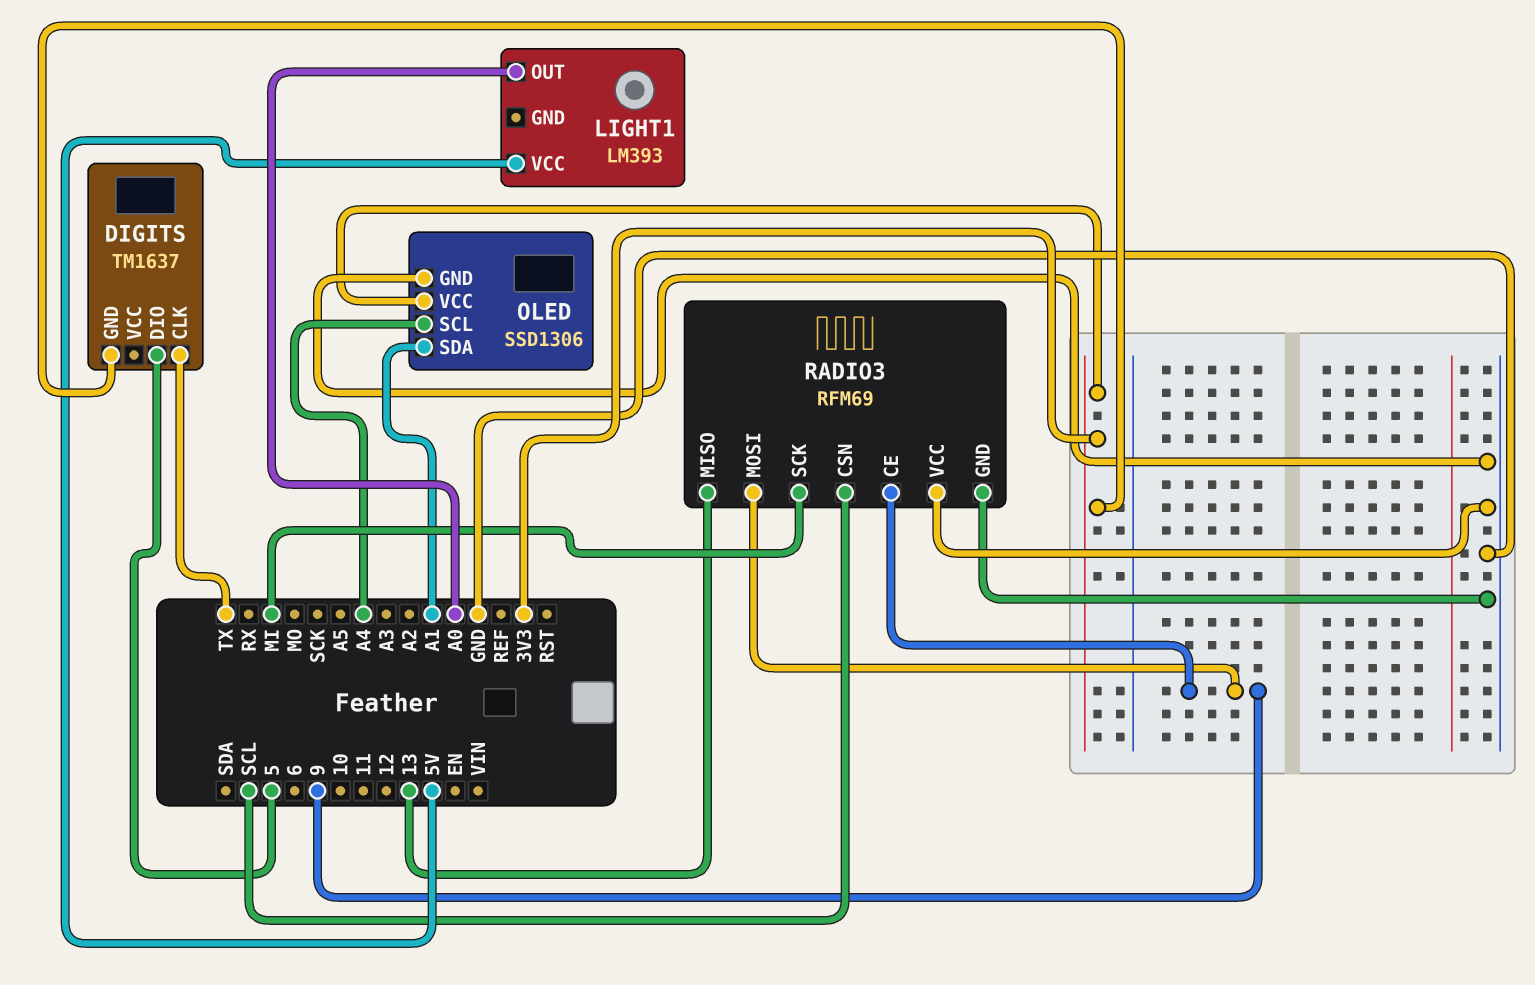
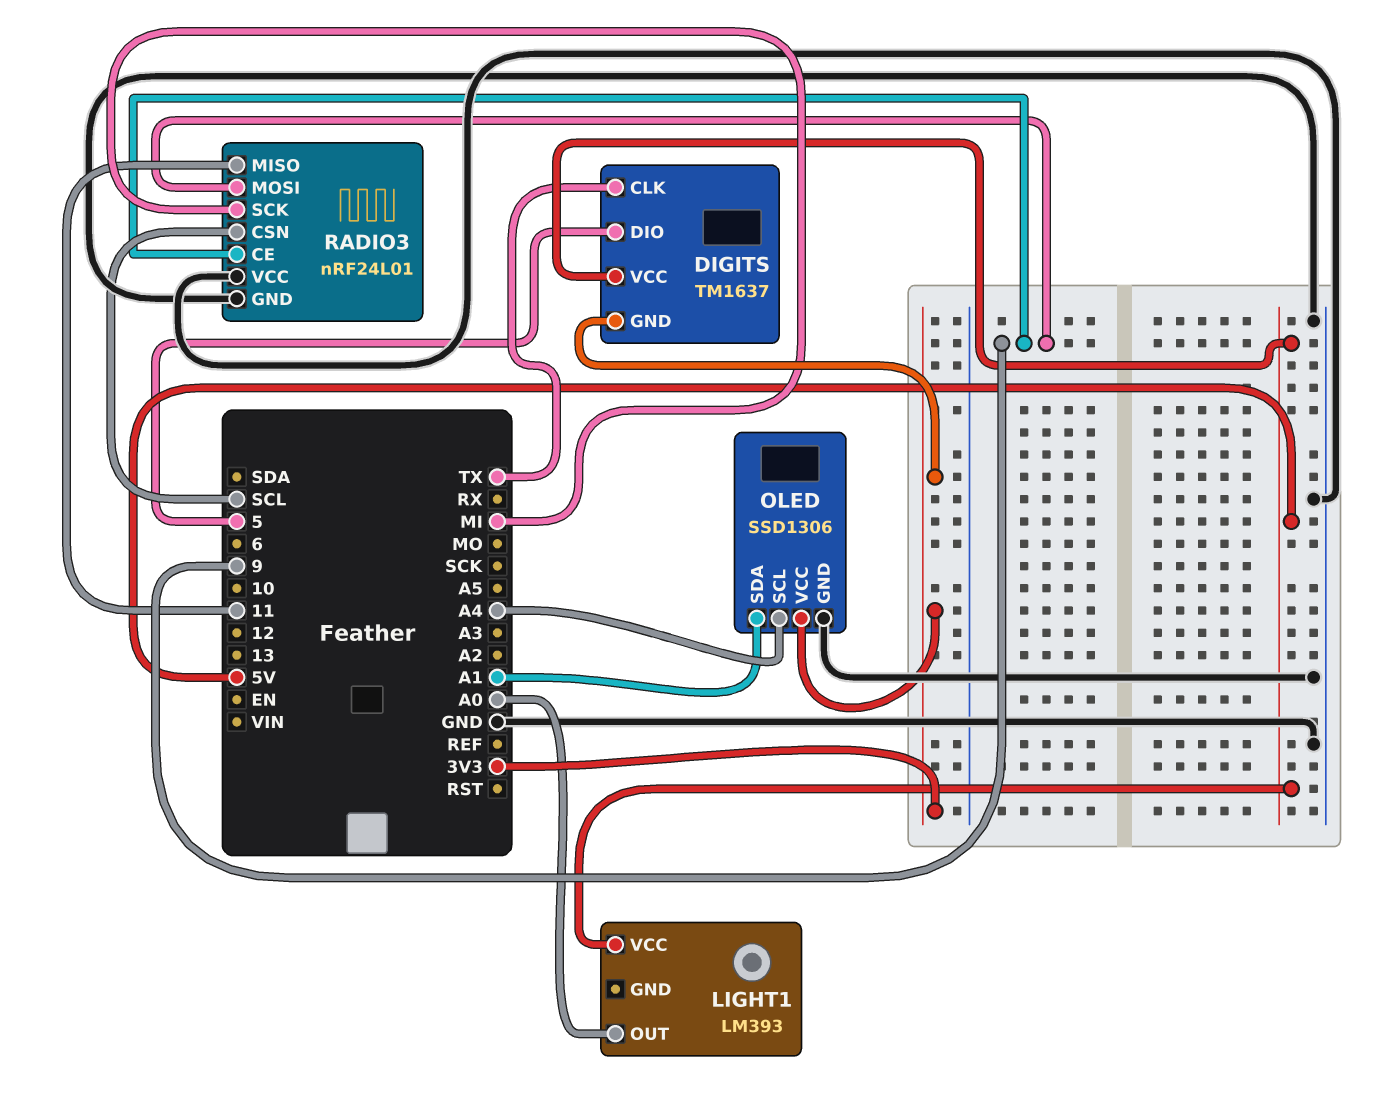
DIGITS pin VCC: none -> 5V
RADIO3: RFM69 -> nRF24L01
RADIO3 pin MISO: 13 -> 11

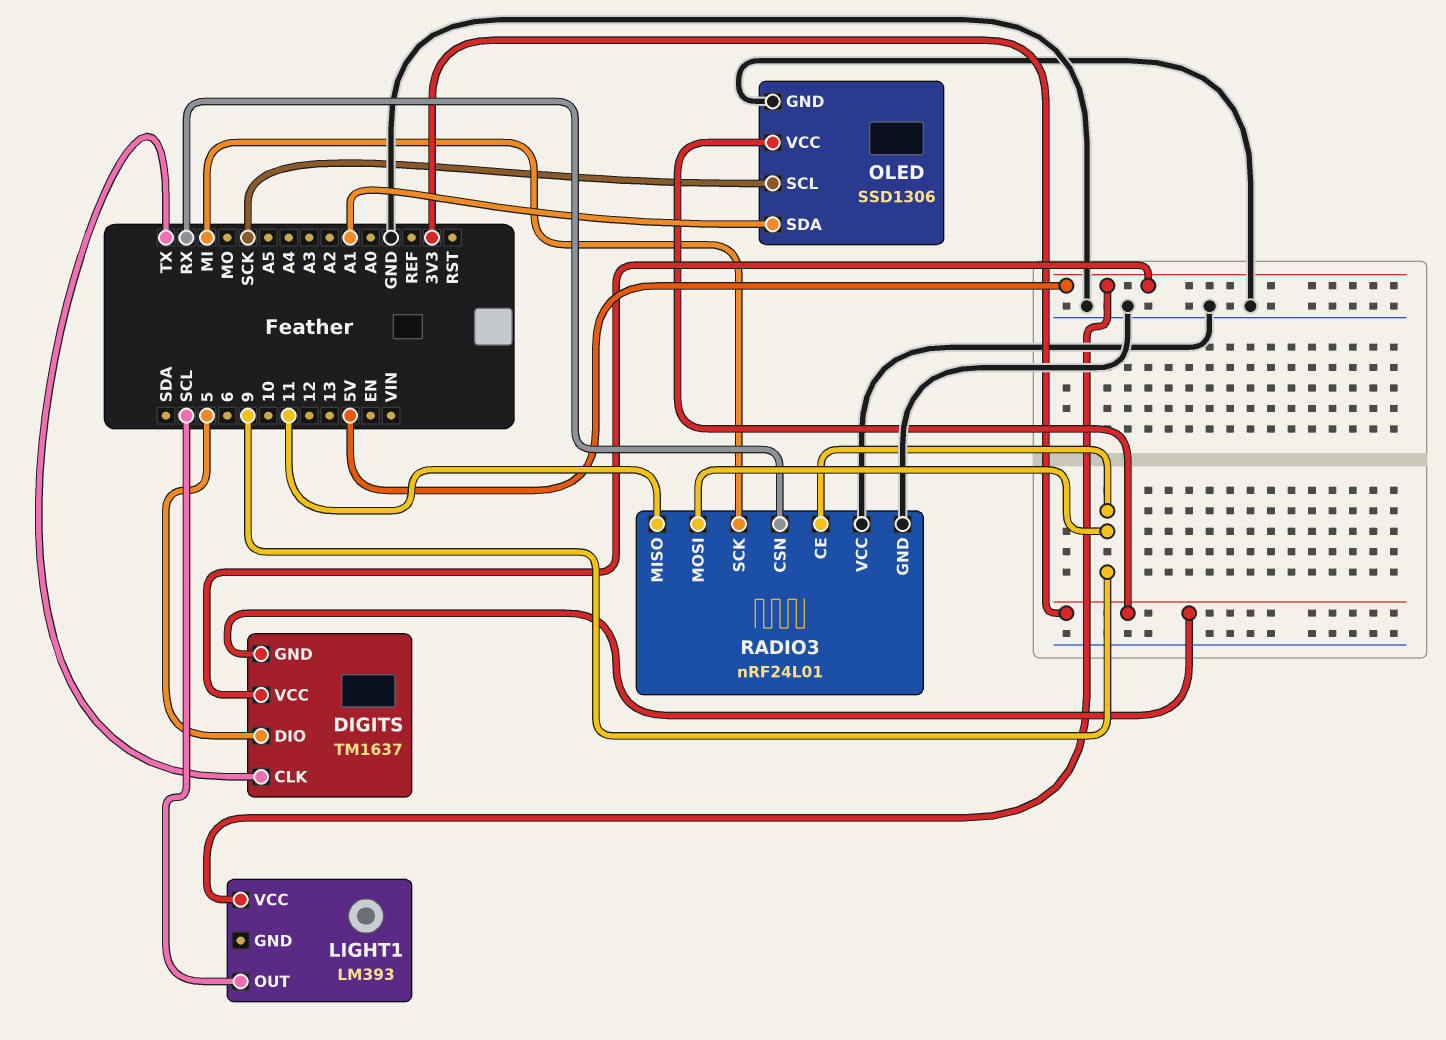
LIGHT1 pin OUT: A0 -> SCL
OLED pin SCL: A4 -> SCK
RADIO3 pin CSN: SCL -> RX

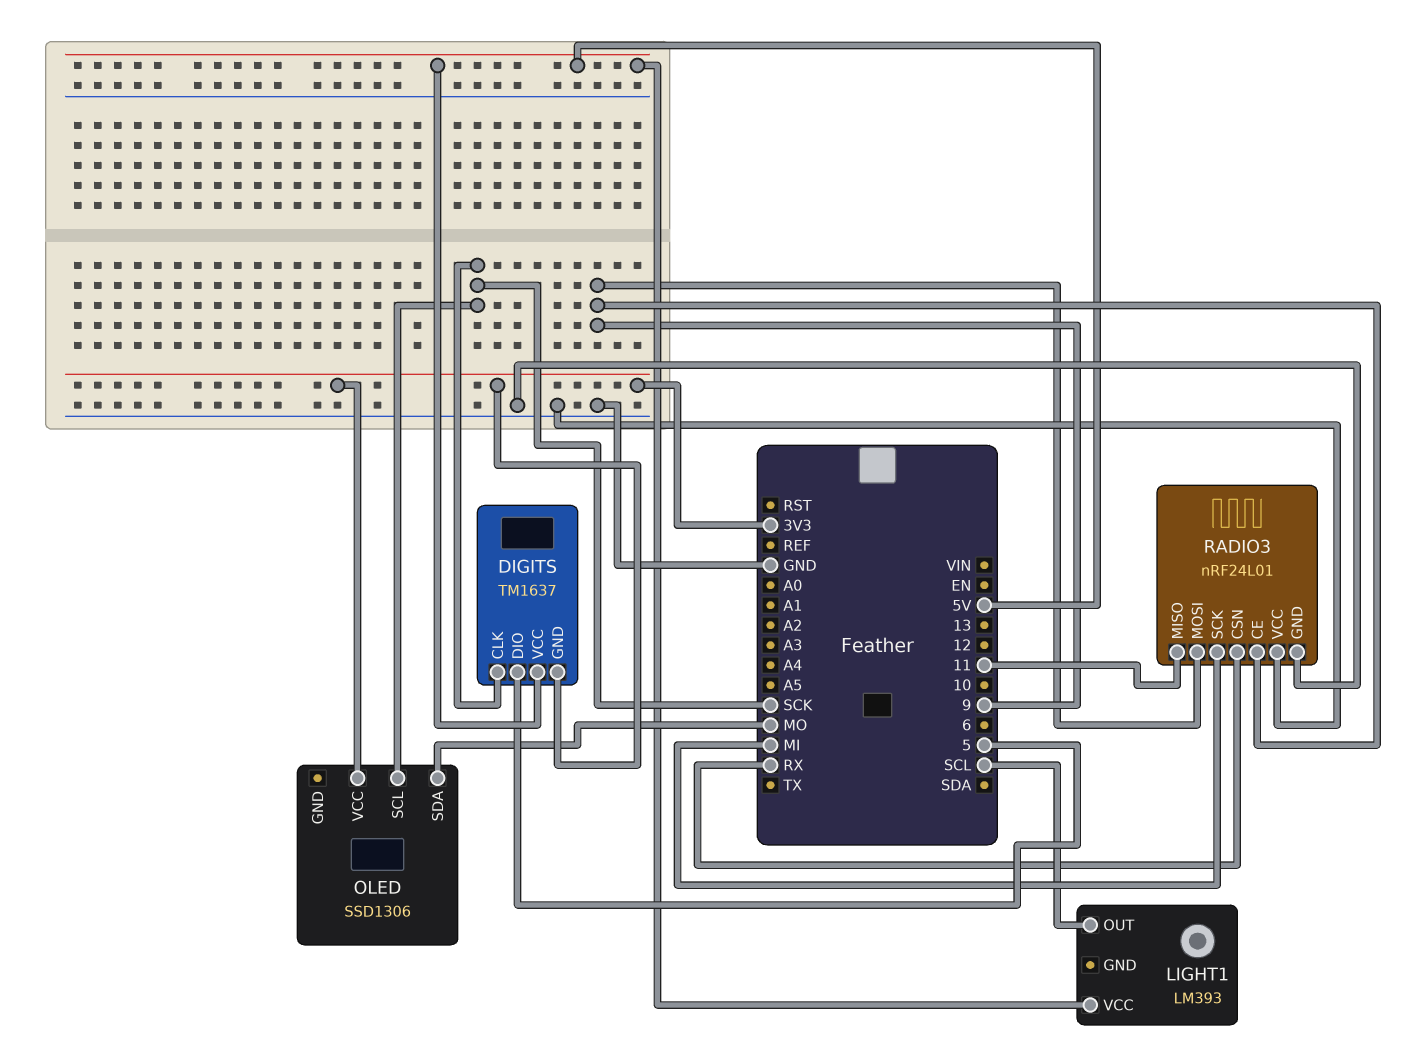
DIGITS pin CLK: TX -> SCK
OLED pin GND: GND -> none
OLED pin SDA: A1 -> MO

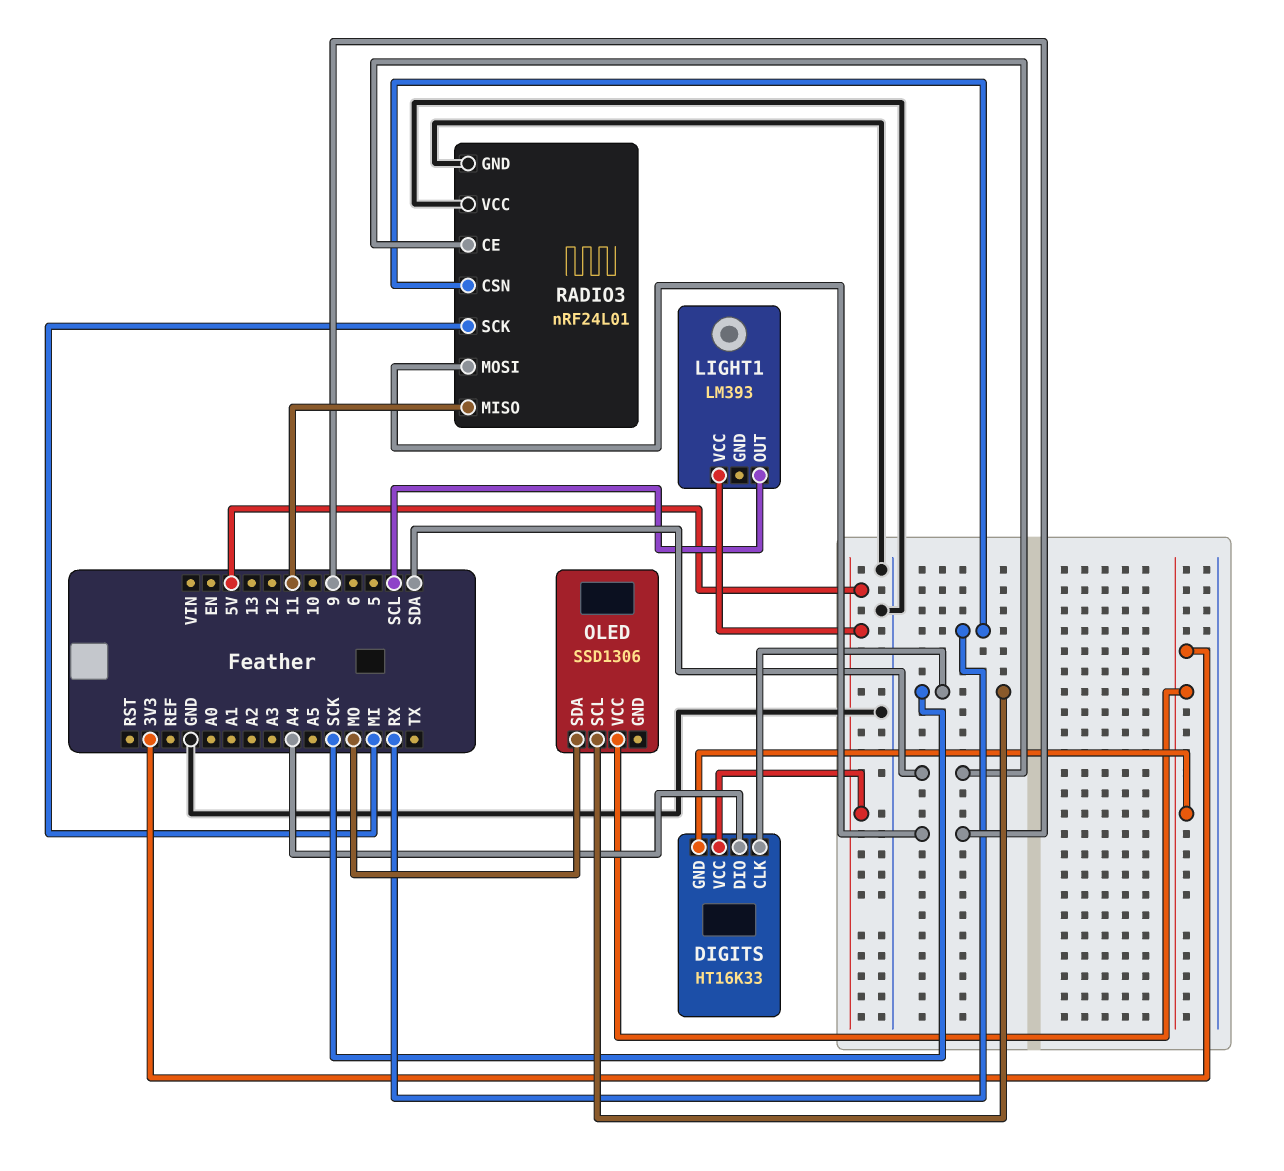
DIGITS: TM1637 -> HT16K33
DIGITS pin DIO: 5 -> A4
RADIO3 pin CE: 9 -> SDA

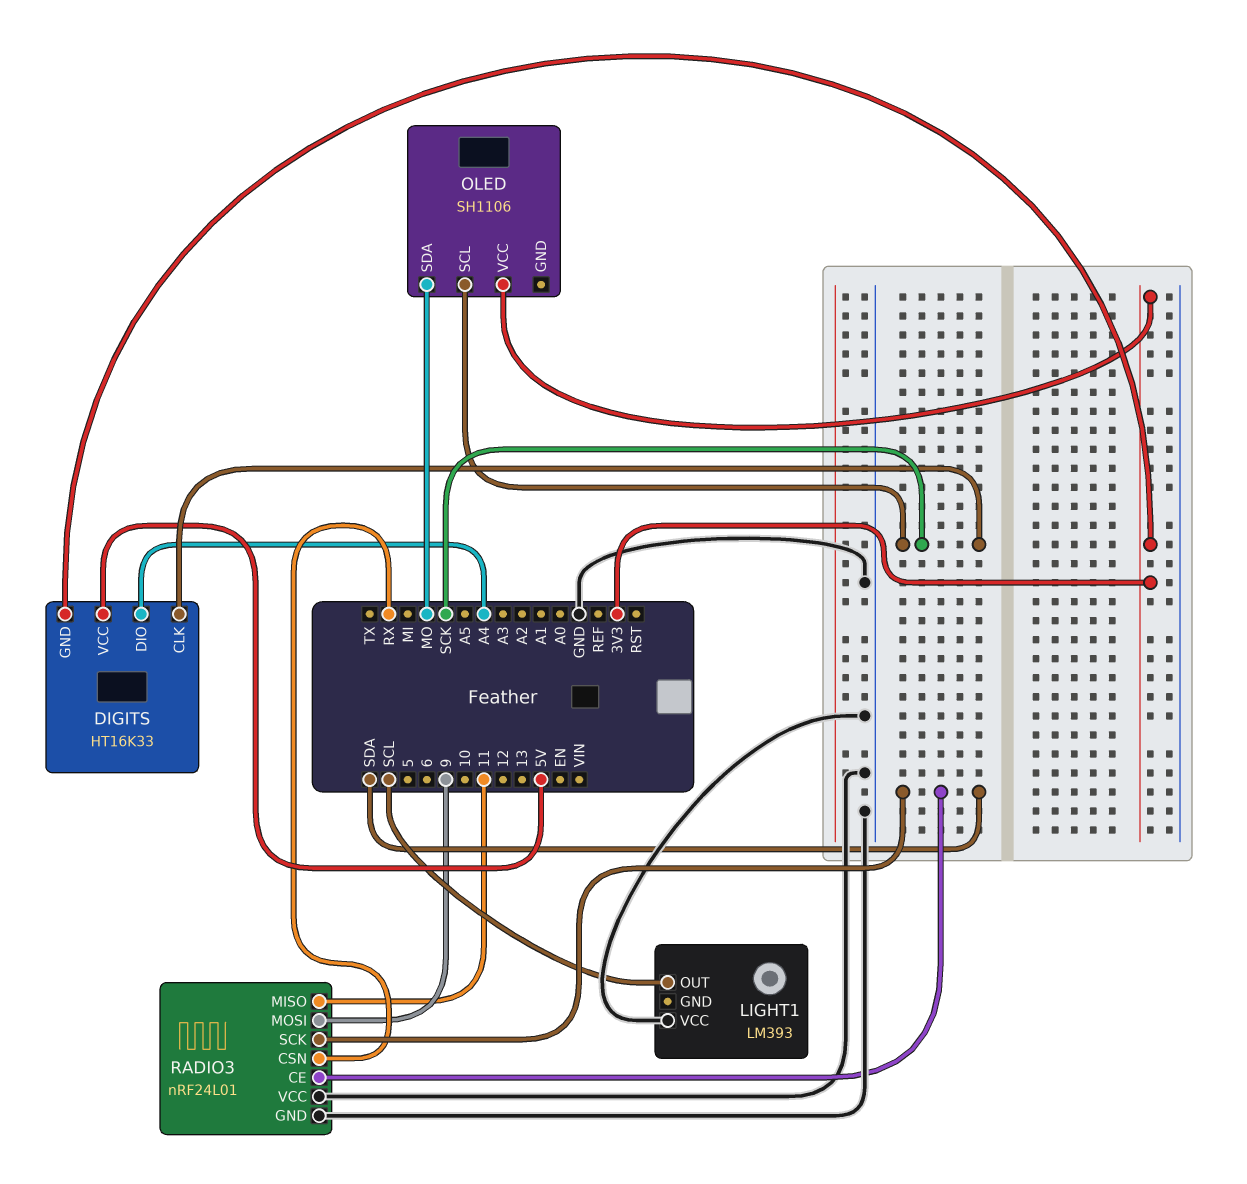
LIGHT1 pin VCC: 5V -> GND
OLED: SSD1306 -> SH1106
RADIO3 pin SCK: MI -> SDA

